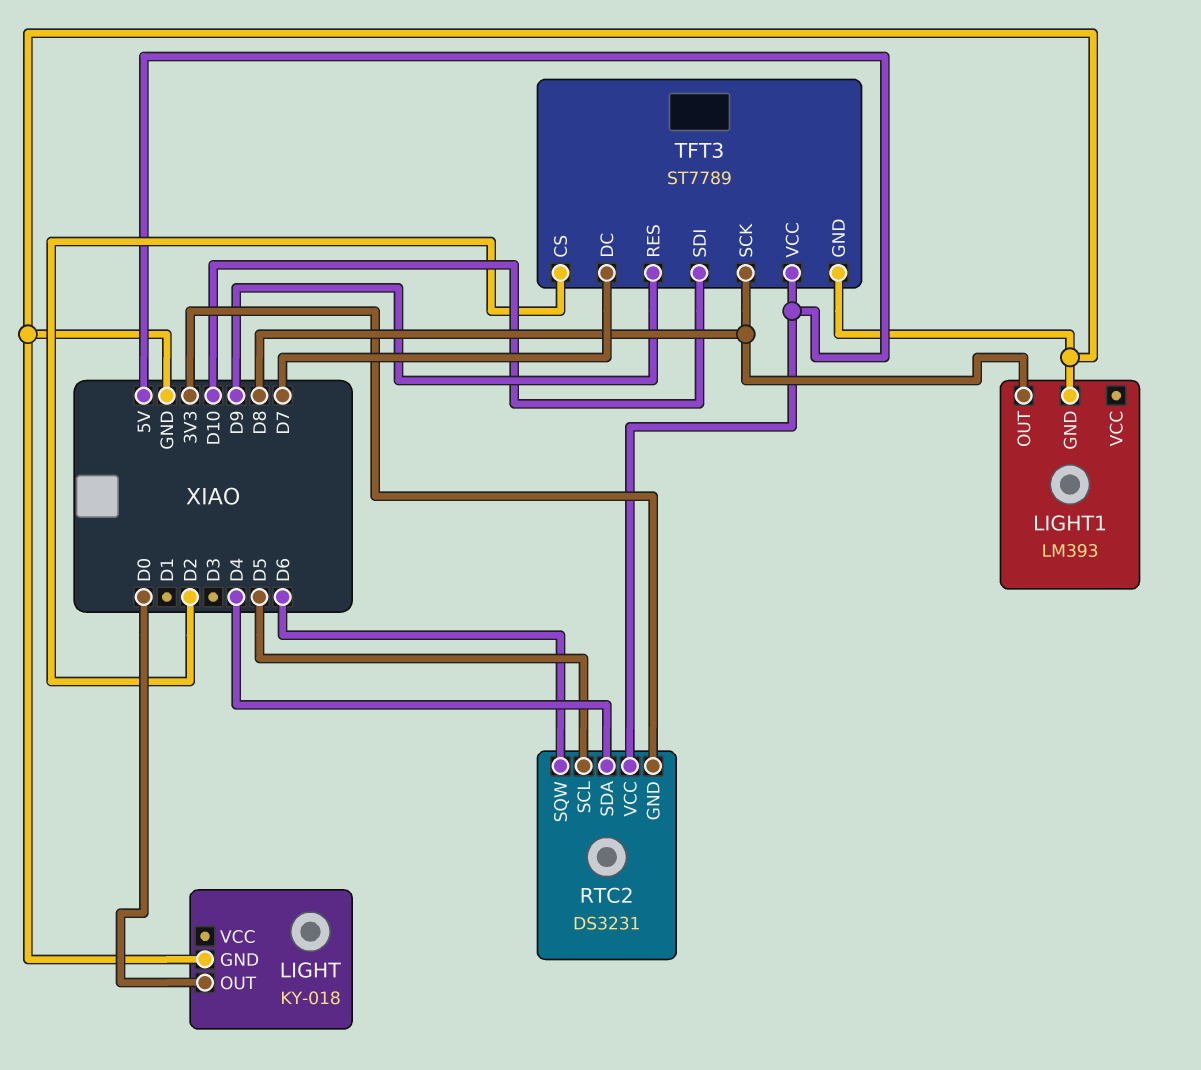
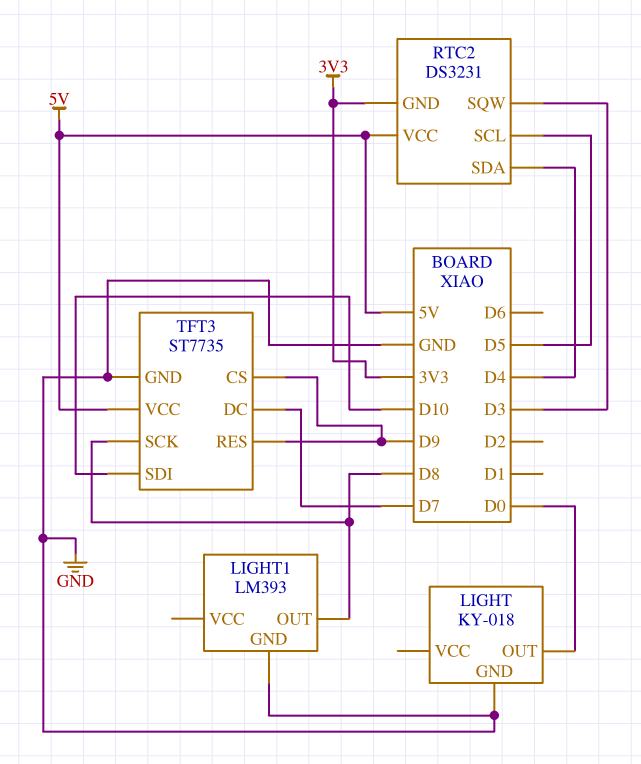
RTC2 pin SQW: D6 -> D3
TFT3: ST7789 -> ST7735
TFT3 pin CS: D2 -> D9

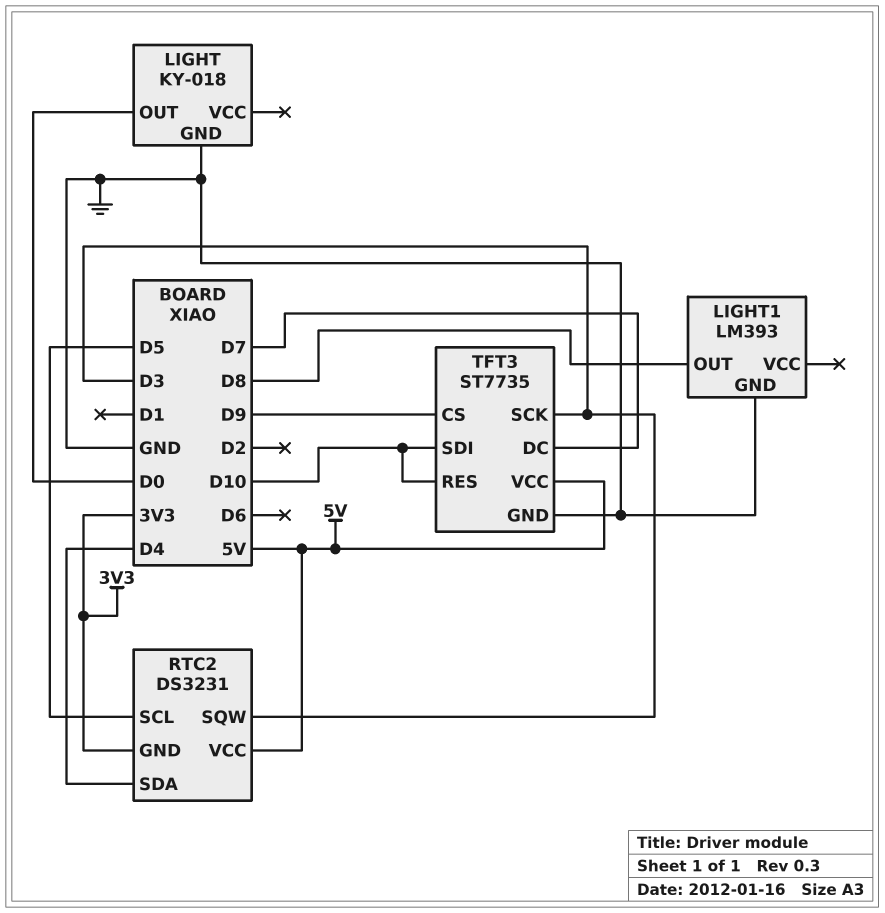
TFT3 pin RES: D9 -> D10
TFT3 pin SCK: D8 -> D3

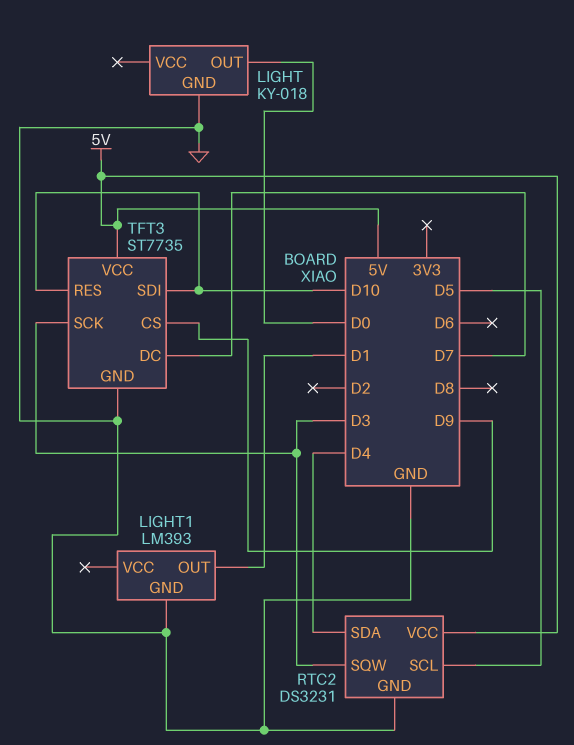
LIGHT1 pin OUT: D8 -> D1
RTC2 pin GND: 3V3 -> GND

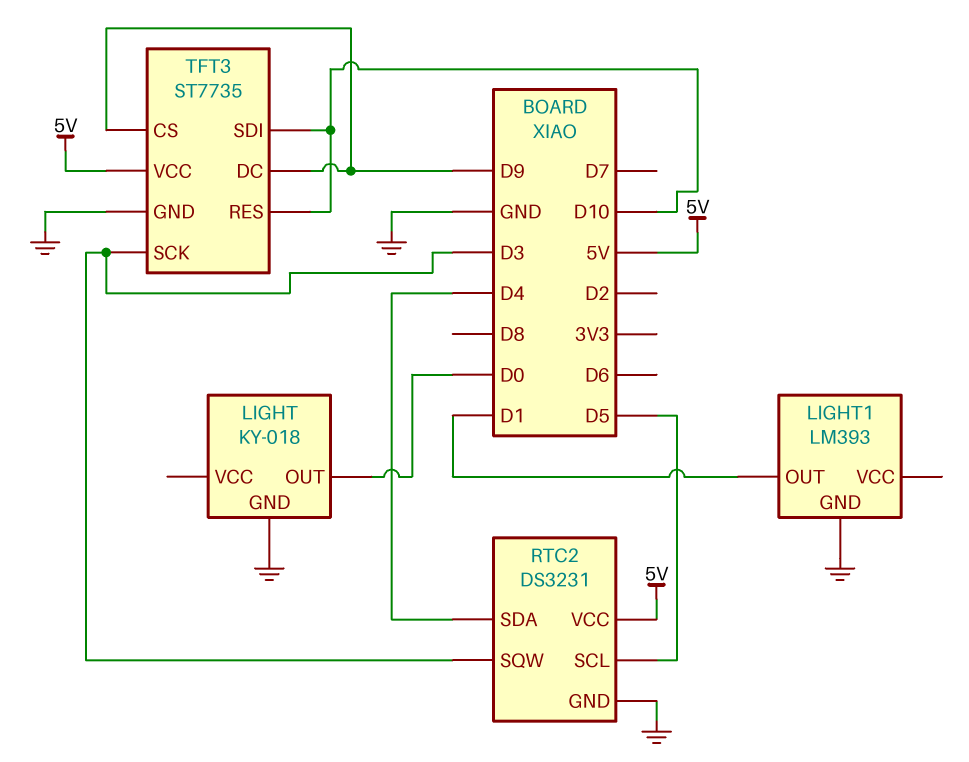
TFT3 pin DC: D7 -> D9

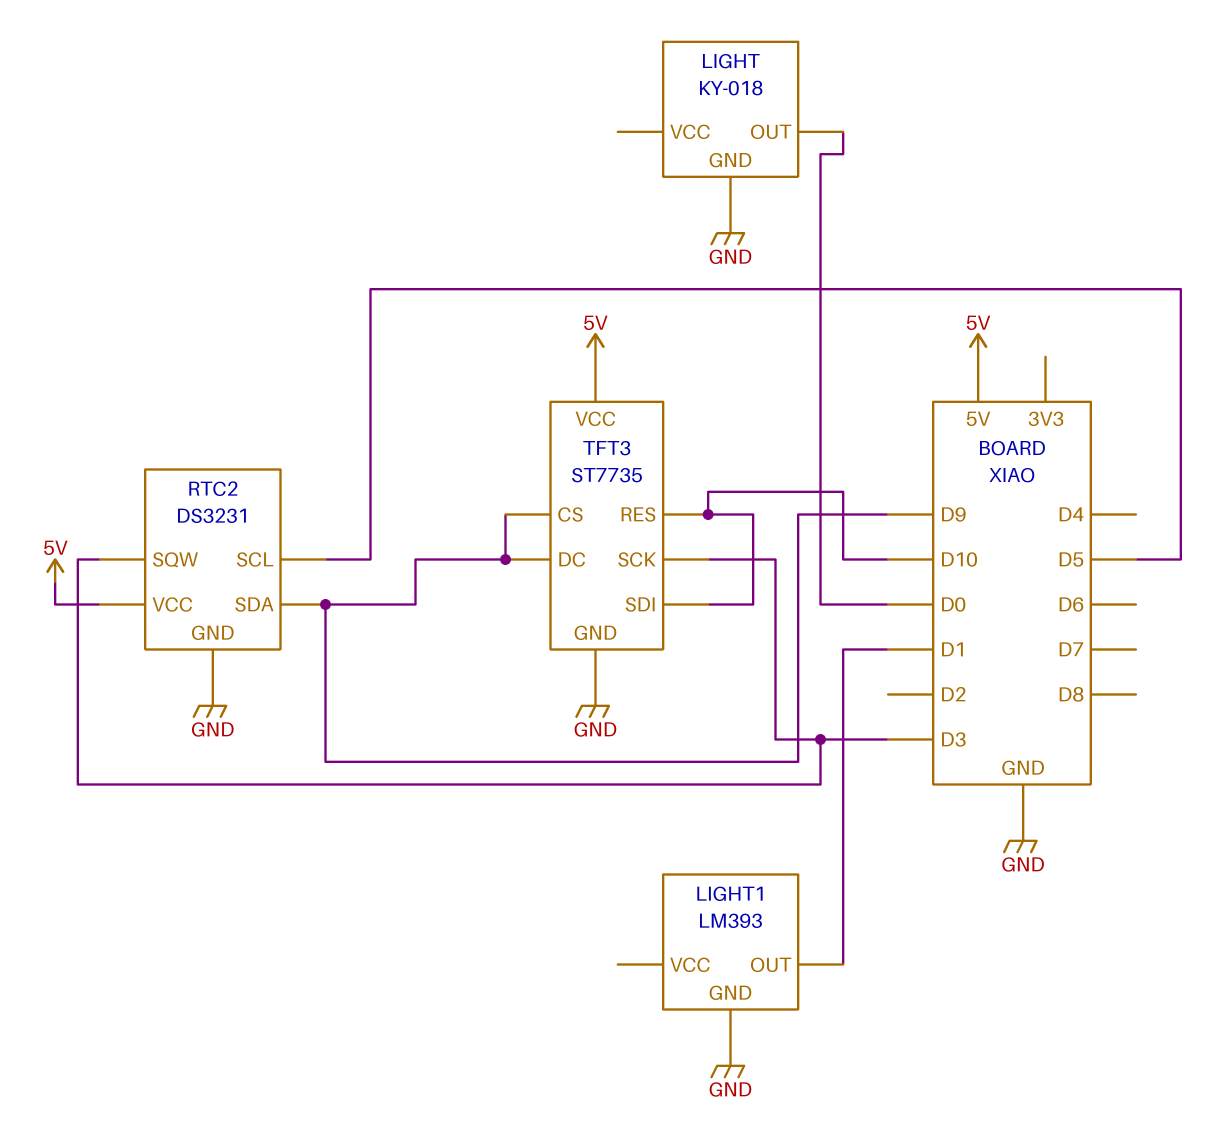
RTC2 pin SDA: D4 -> D9

